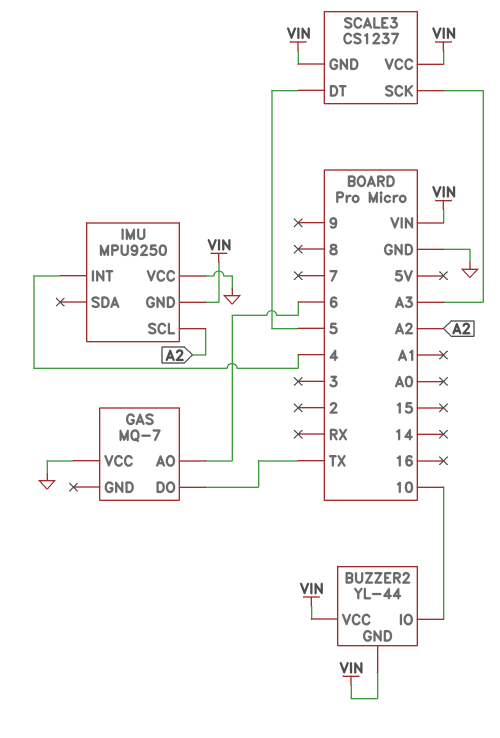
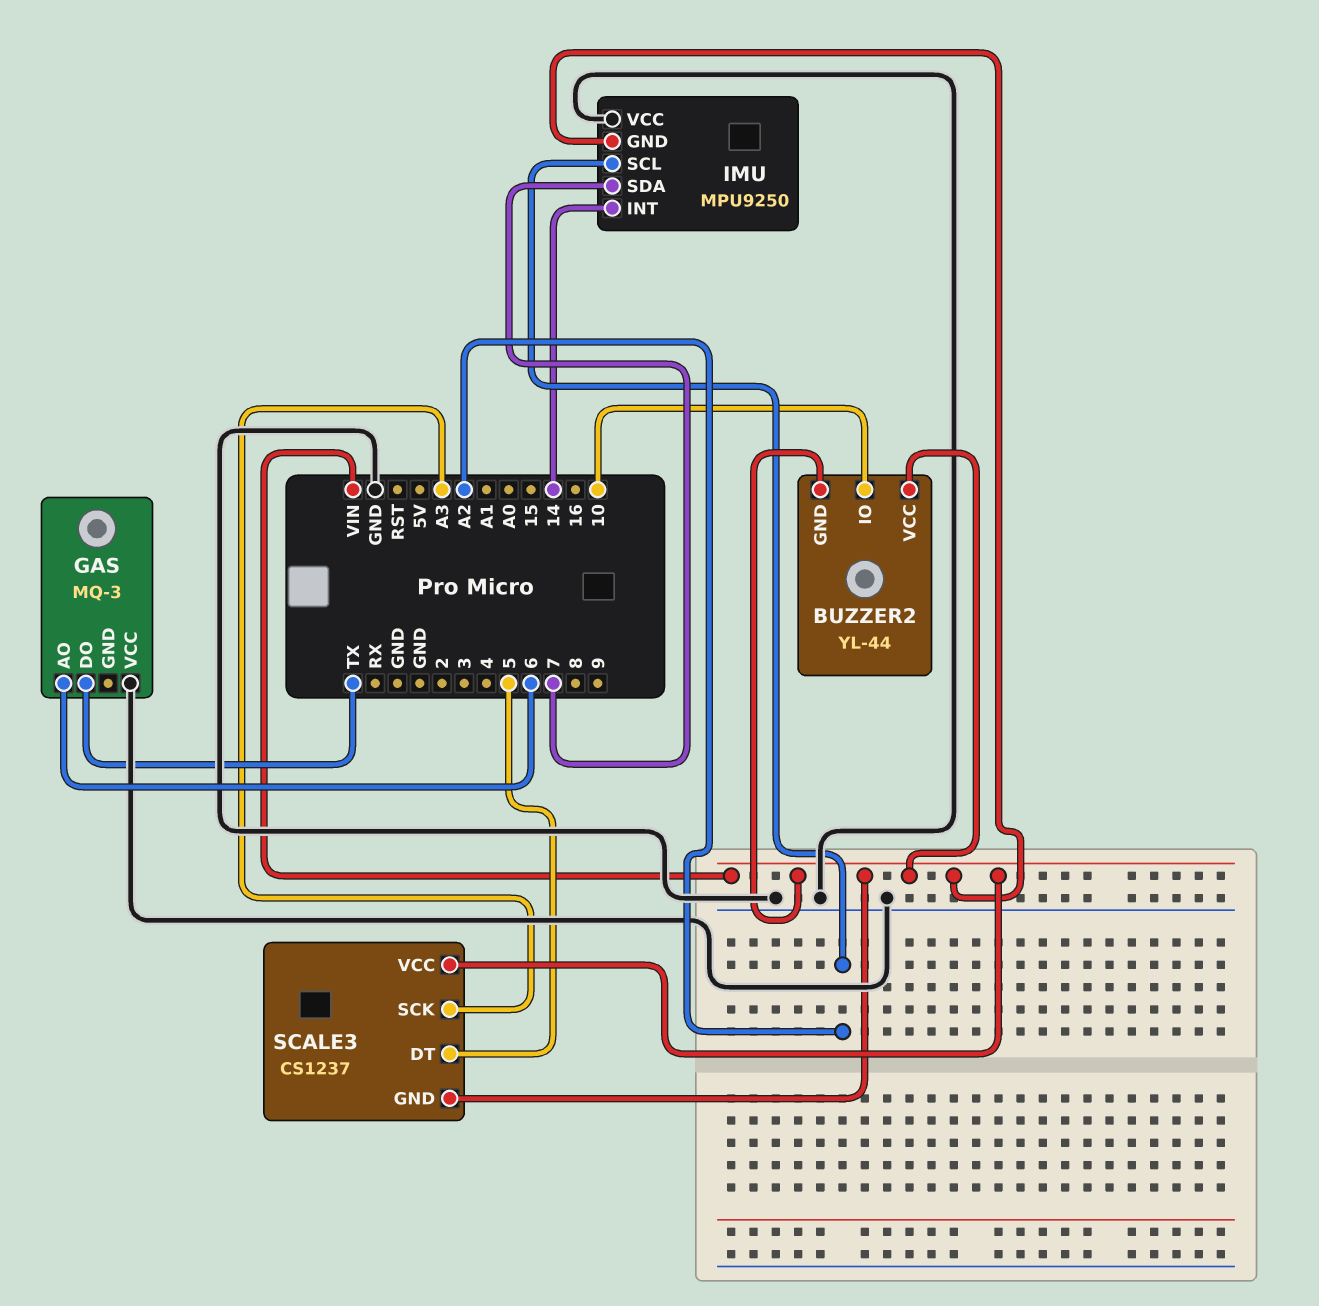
GAS: MQ-7 -> MQ-3
IMU pin INT: 4 -> 14
IMU pin SDA: none -> 7

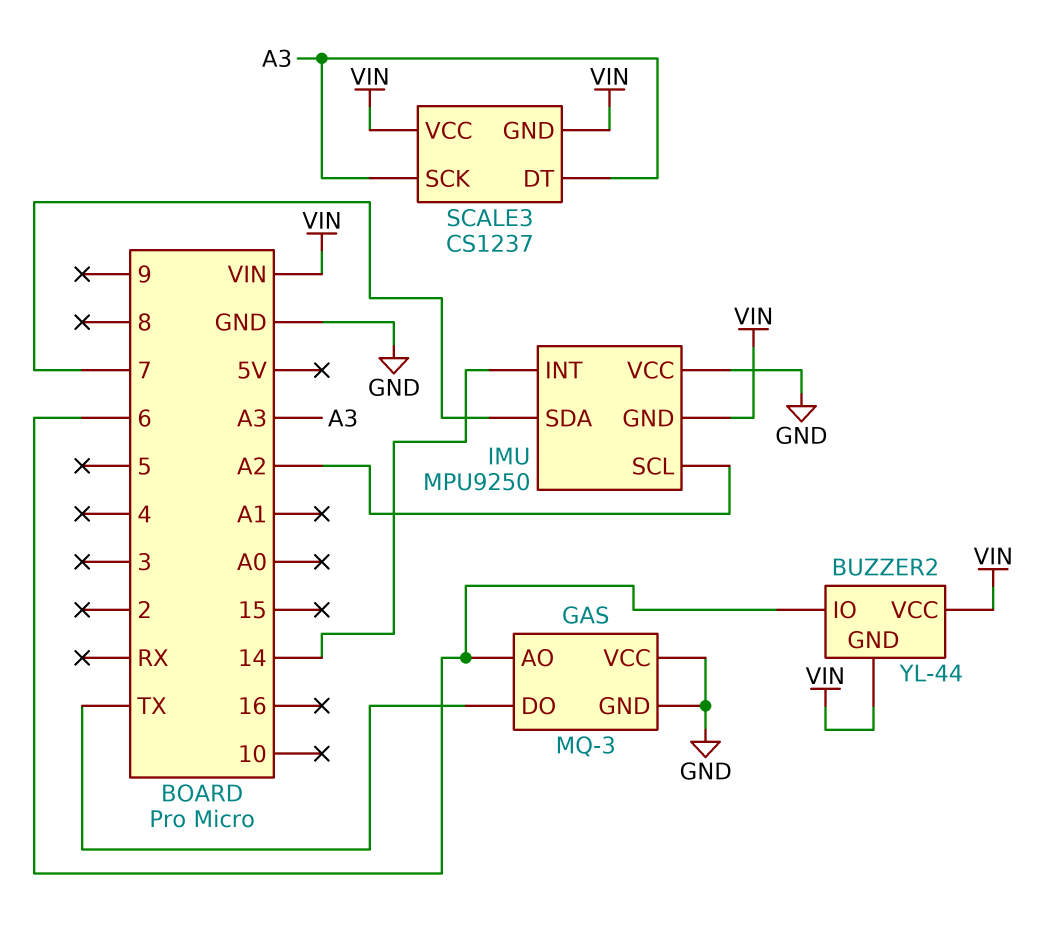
BUZZER2 pin IO: 10 -> 6
GAS pin GND: none -> GND
SCALE3 pin DT: 5 -> A3

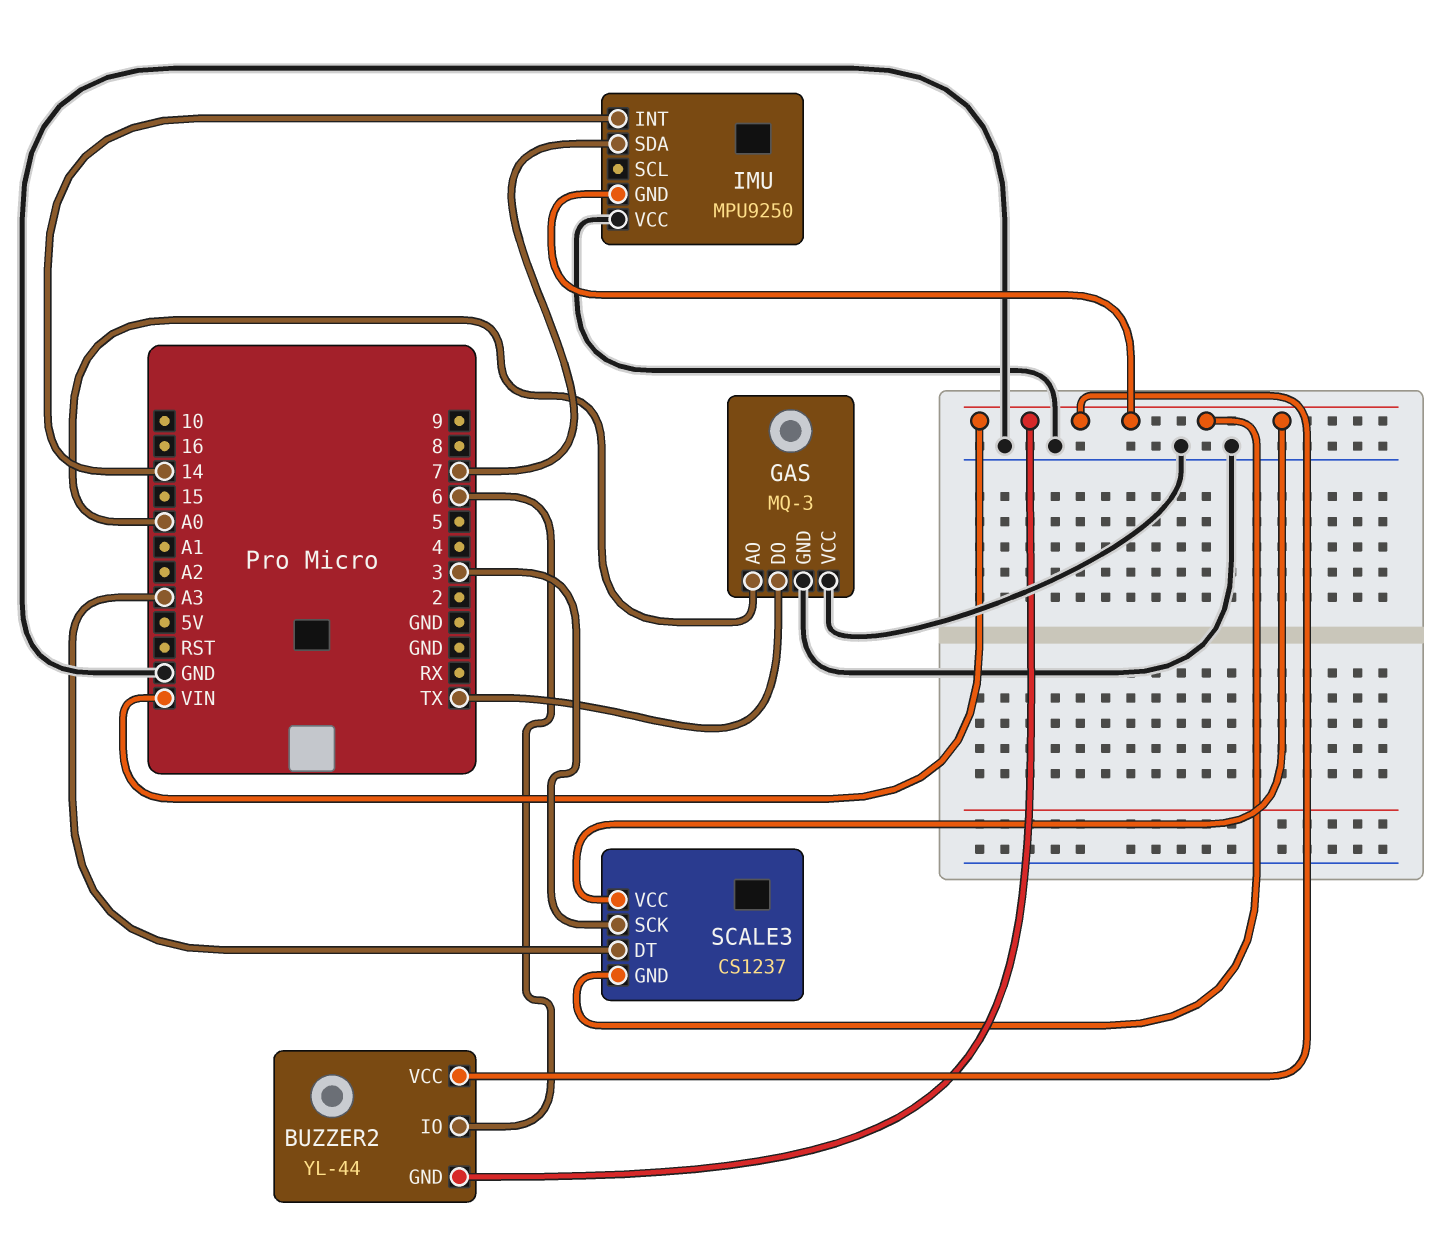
GAS pin AO: 6 -> A0
IMU pin SCL: A2 -> none
SCALE3 pin SCK: A3 -> 3

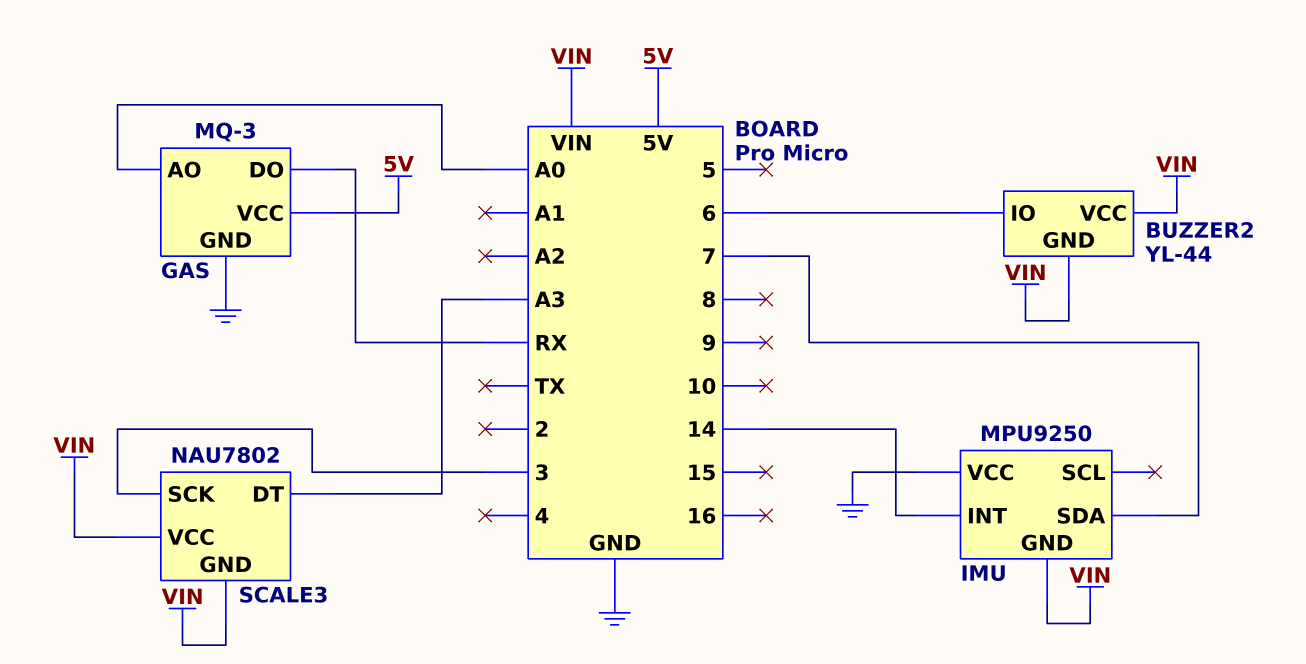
GAS pin DO: TX -> RX
GAS pin VCC: GND -> 5V
SCALE3: CS1237 -> NAU7802

